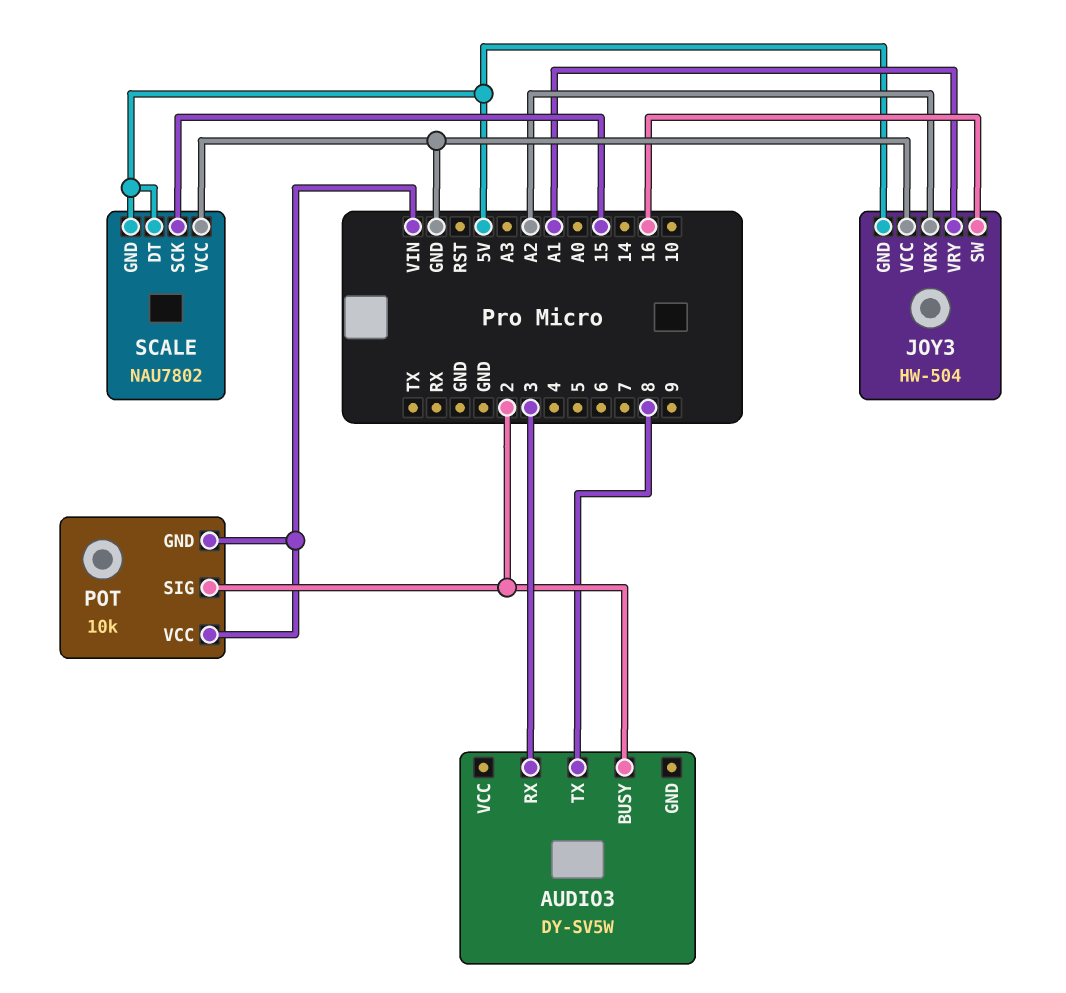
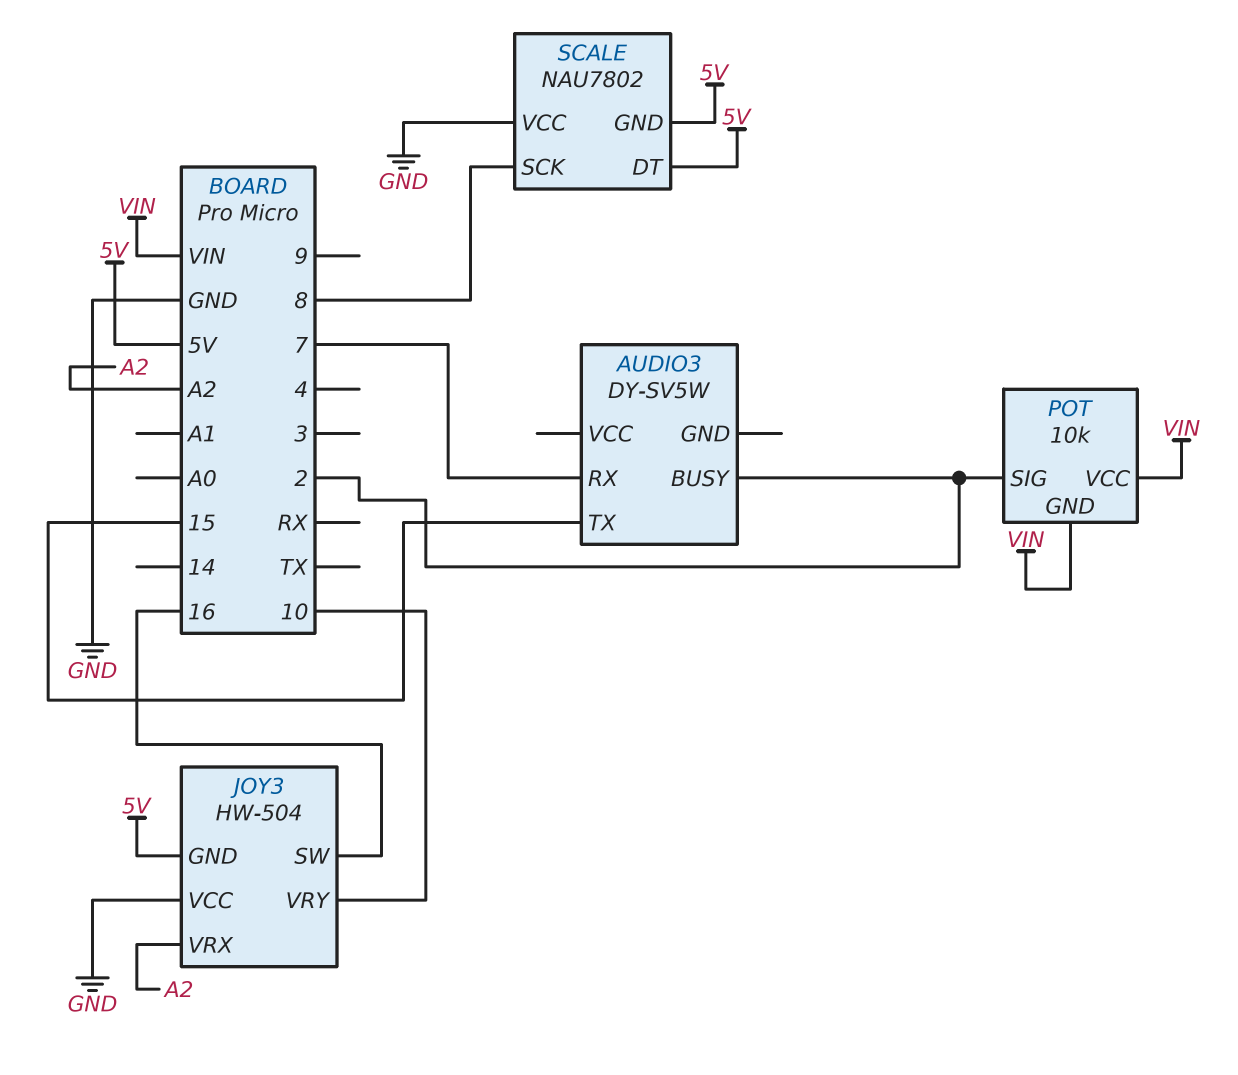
AUDIO3 pin RX: 3 -> 7
AUDIO3 pin TX: 8 -> 15
JOY3 pin VRY: A1 -> 10
SCALE pin SCK: 15 -> 8

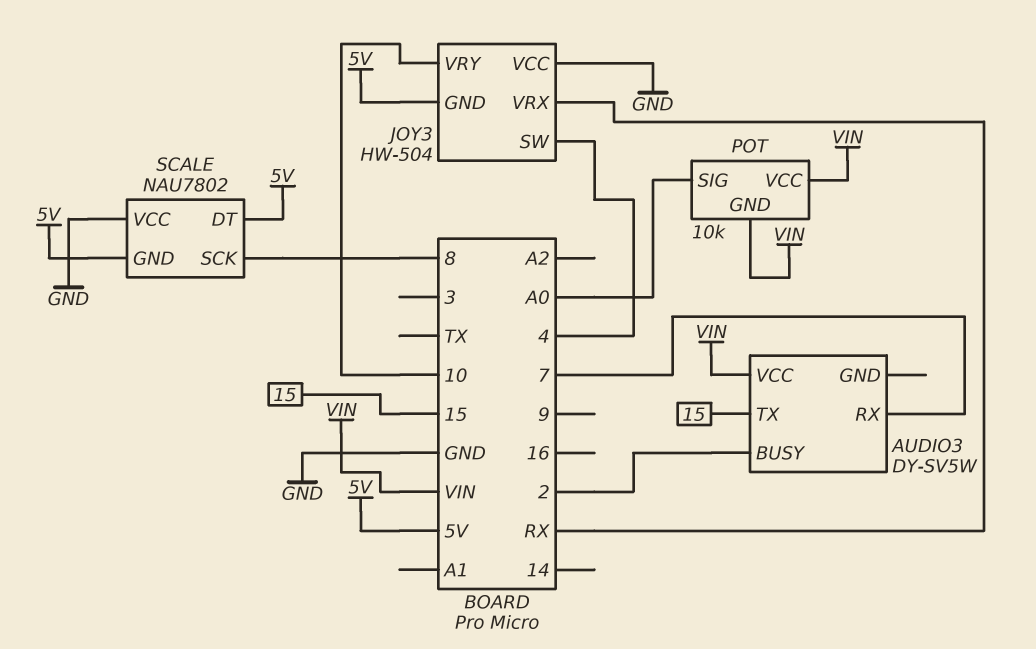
AUDIO3 pin VCC: none -> VIN
JOY3 pin SW: 16 -> 4
JOY3 pin VRX: A2 -> RX
POT pin SIG: 2 -> A0

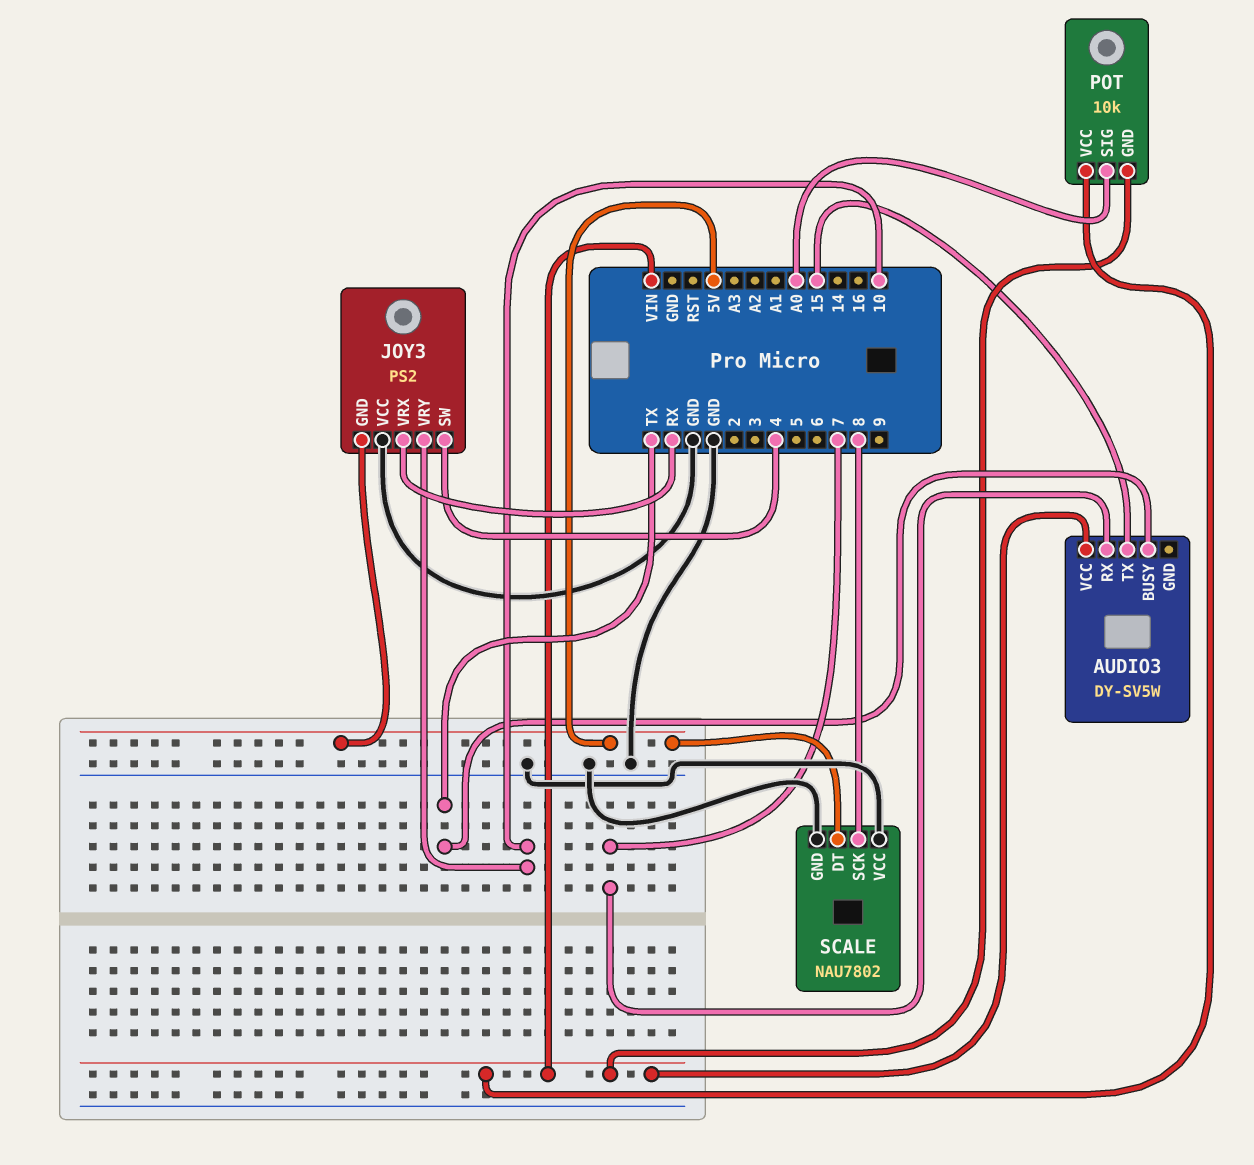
AUDIO3 pin BUSY: 2 -> TX
JOY3: HW-504 -> PS2
SCALE pin GND: 5V -> GND

